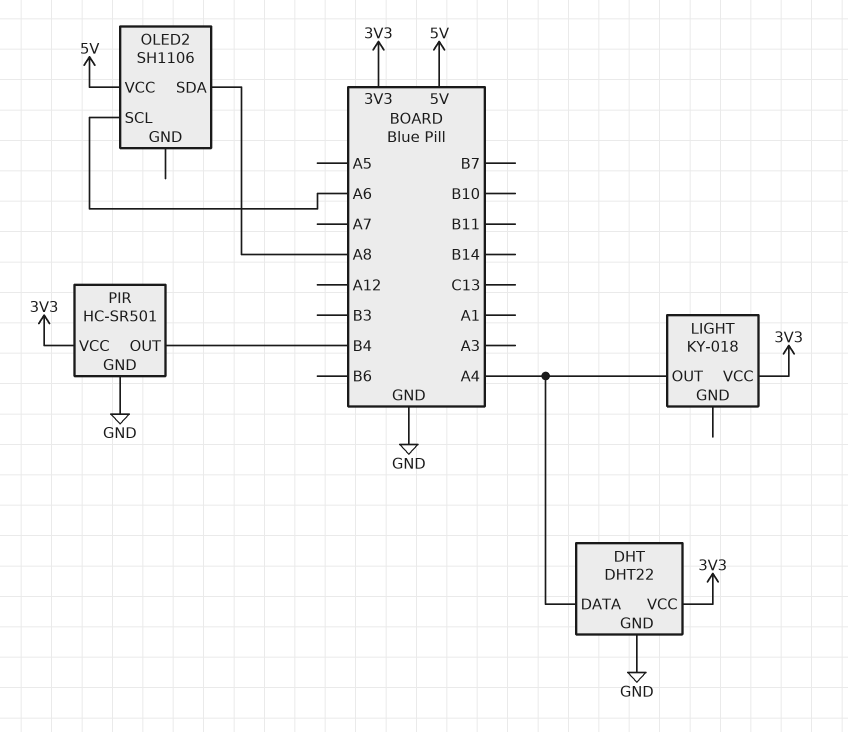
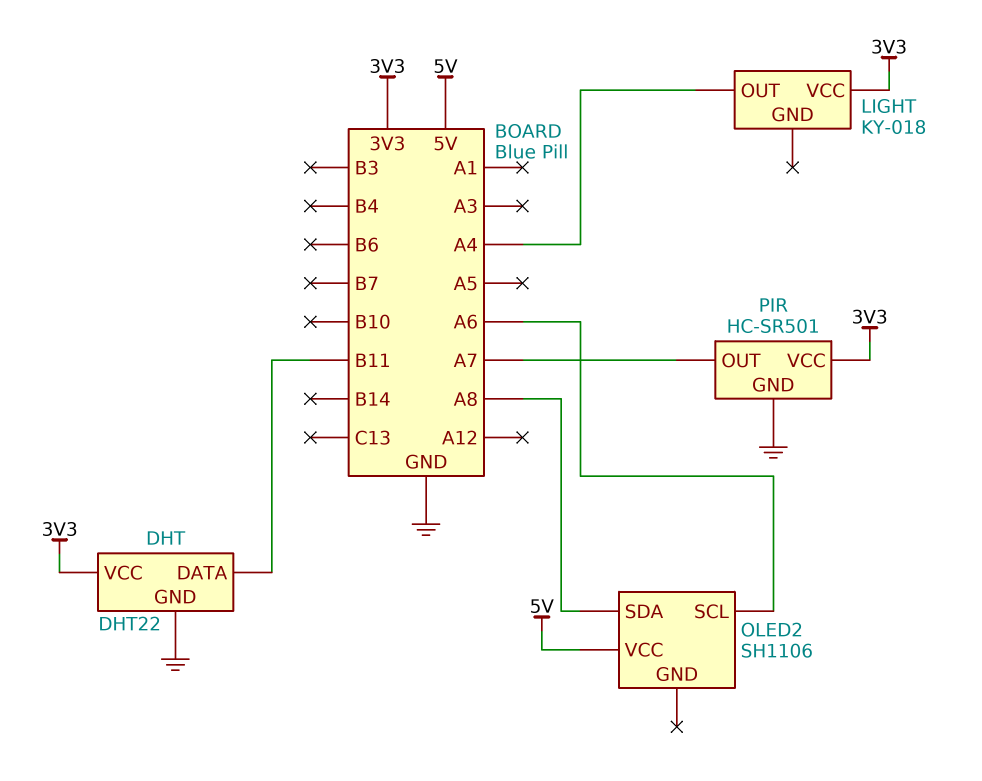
DHT pin DATA: A4 -> B11
PIR pin OUT: B4 -> A7

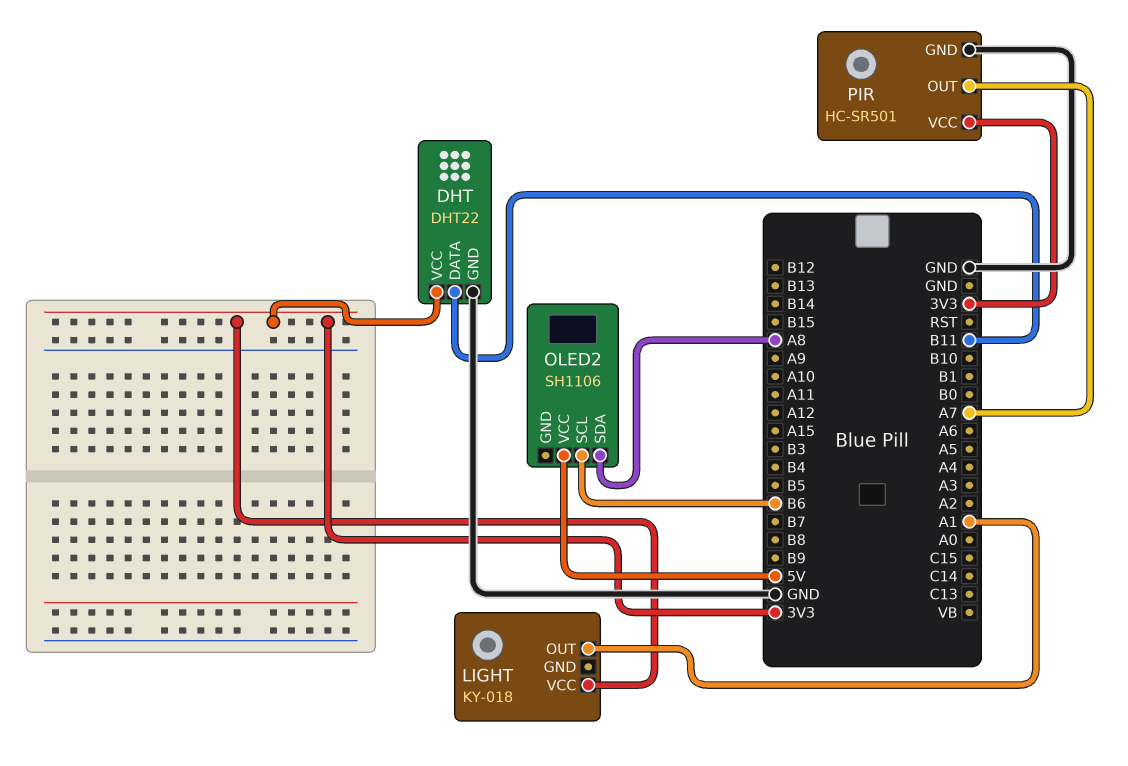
LIGHT pin OUT: A4 -> A1
OLED2 pin SCL: A6 -> B6

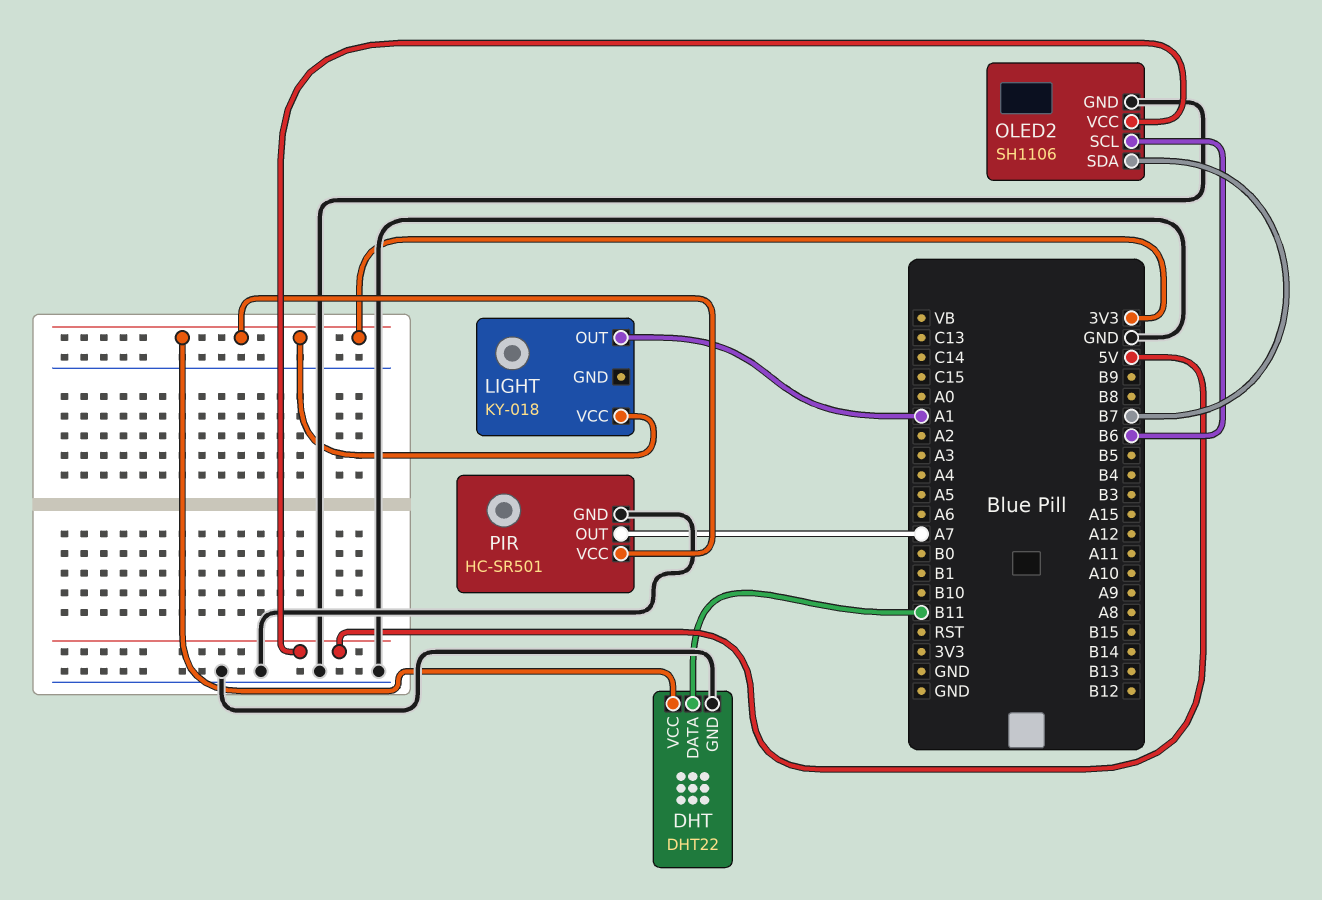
OLED2 pin GND: none -> GND
OLED2 pin SDA: A8 -> B7

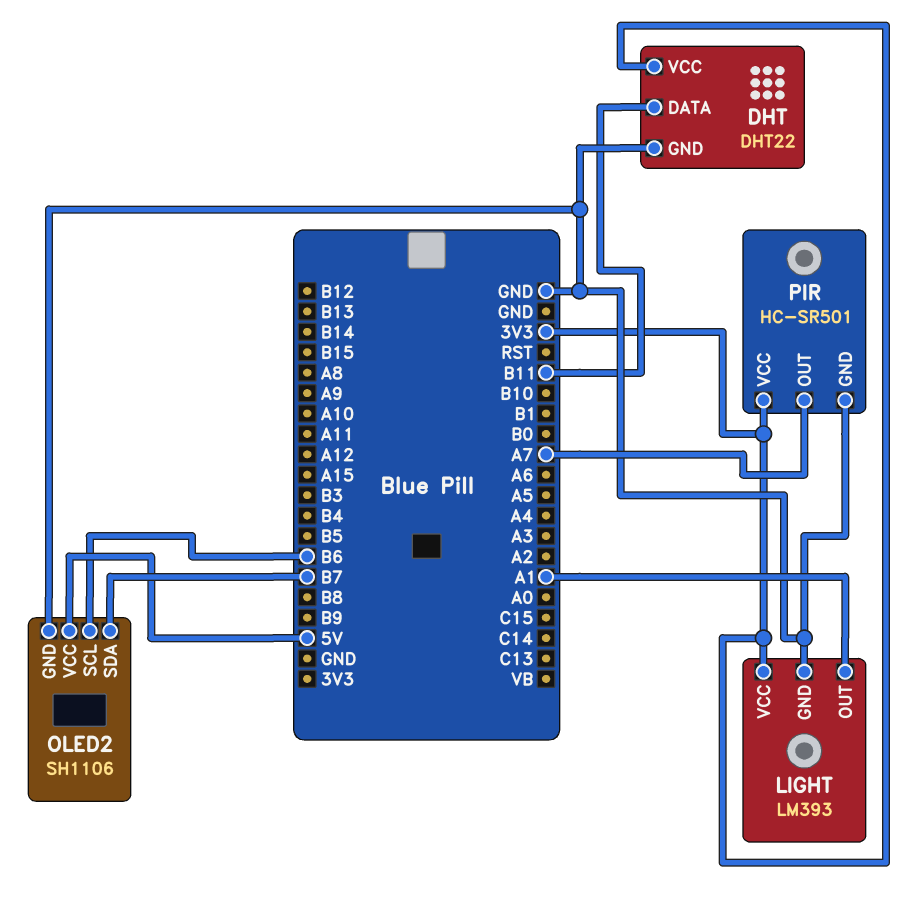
LIGHT: KY-018 -> LM393
LIGHT pin GND: none -> GND

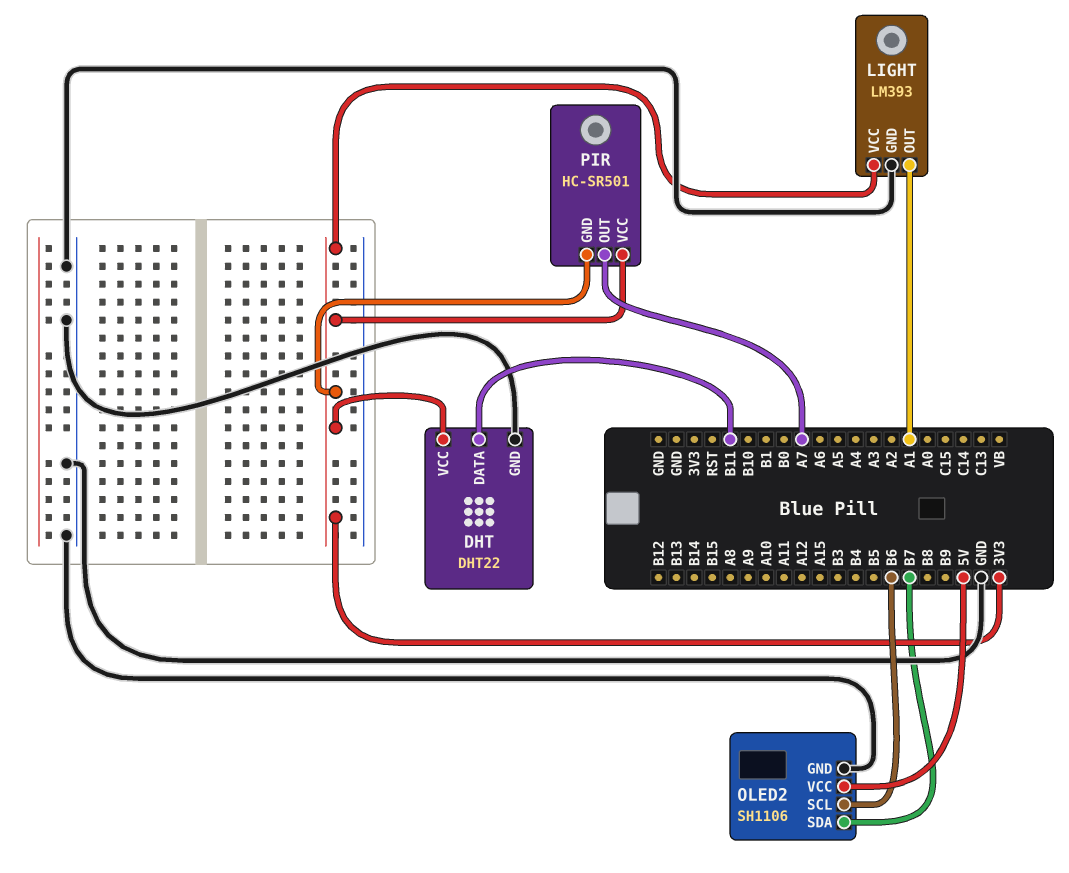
PIR pin GND: GND -> 3V3

